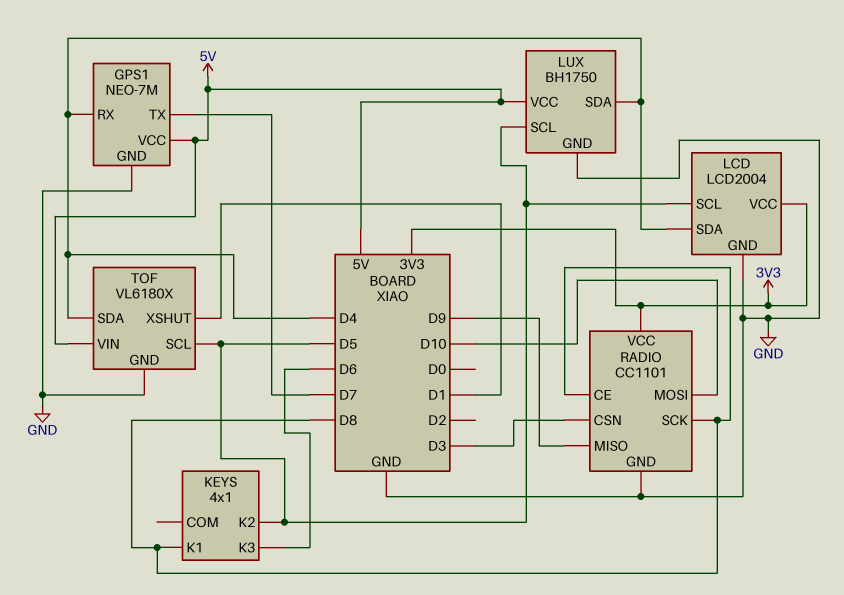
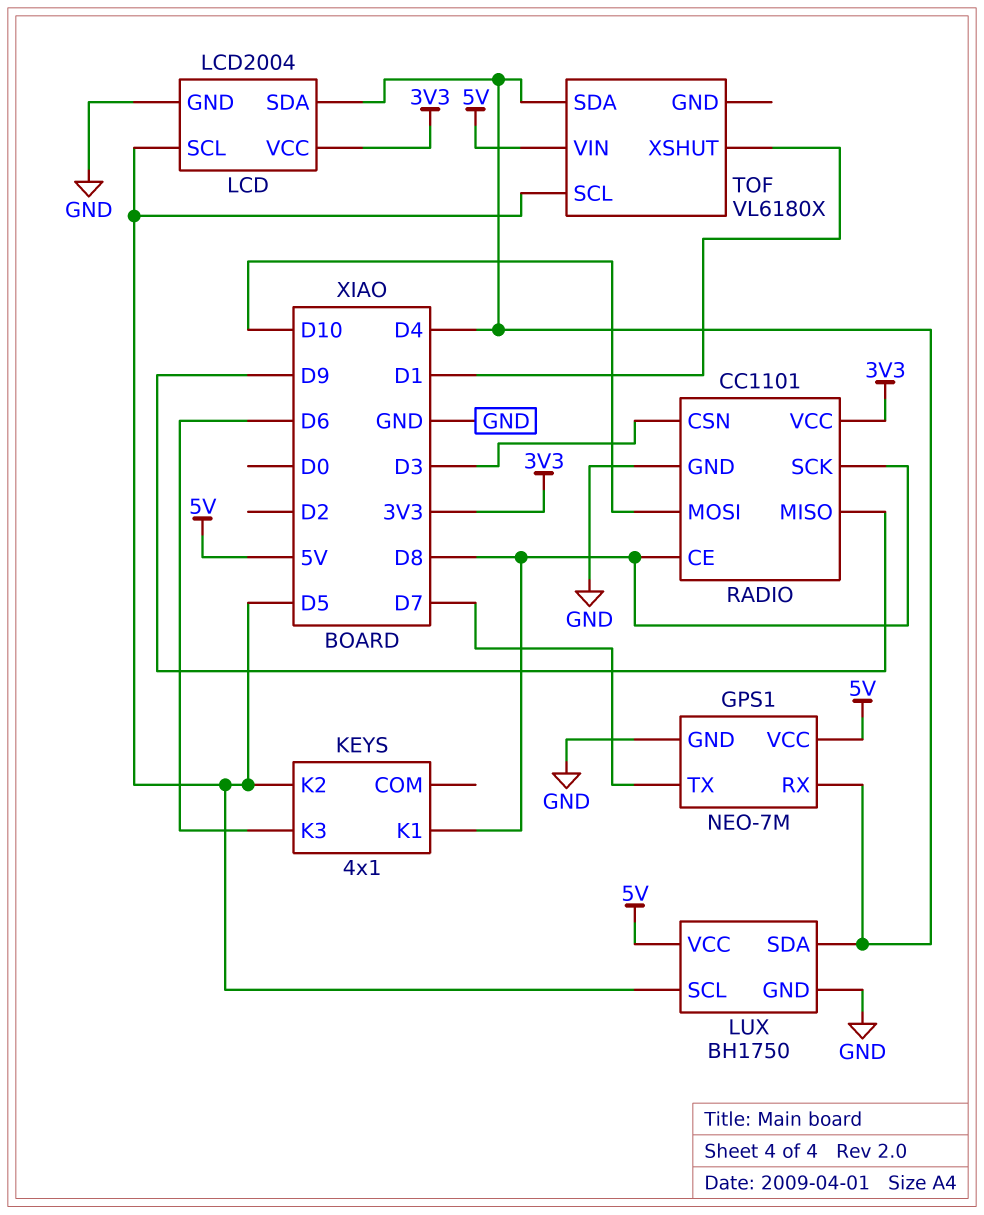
TOF pin GND: GND -> none

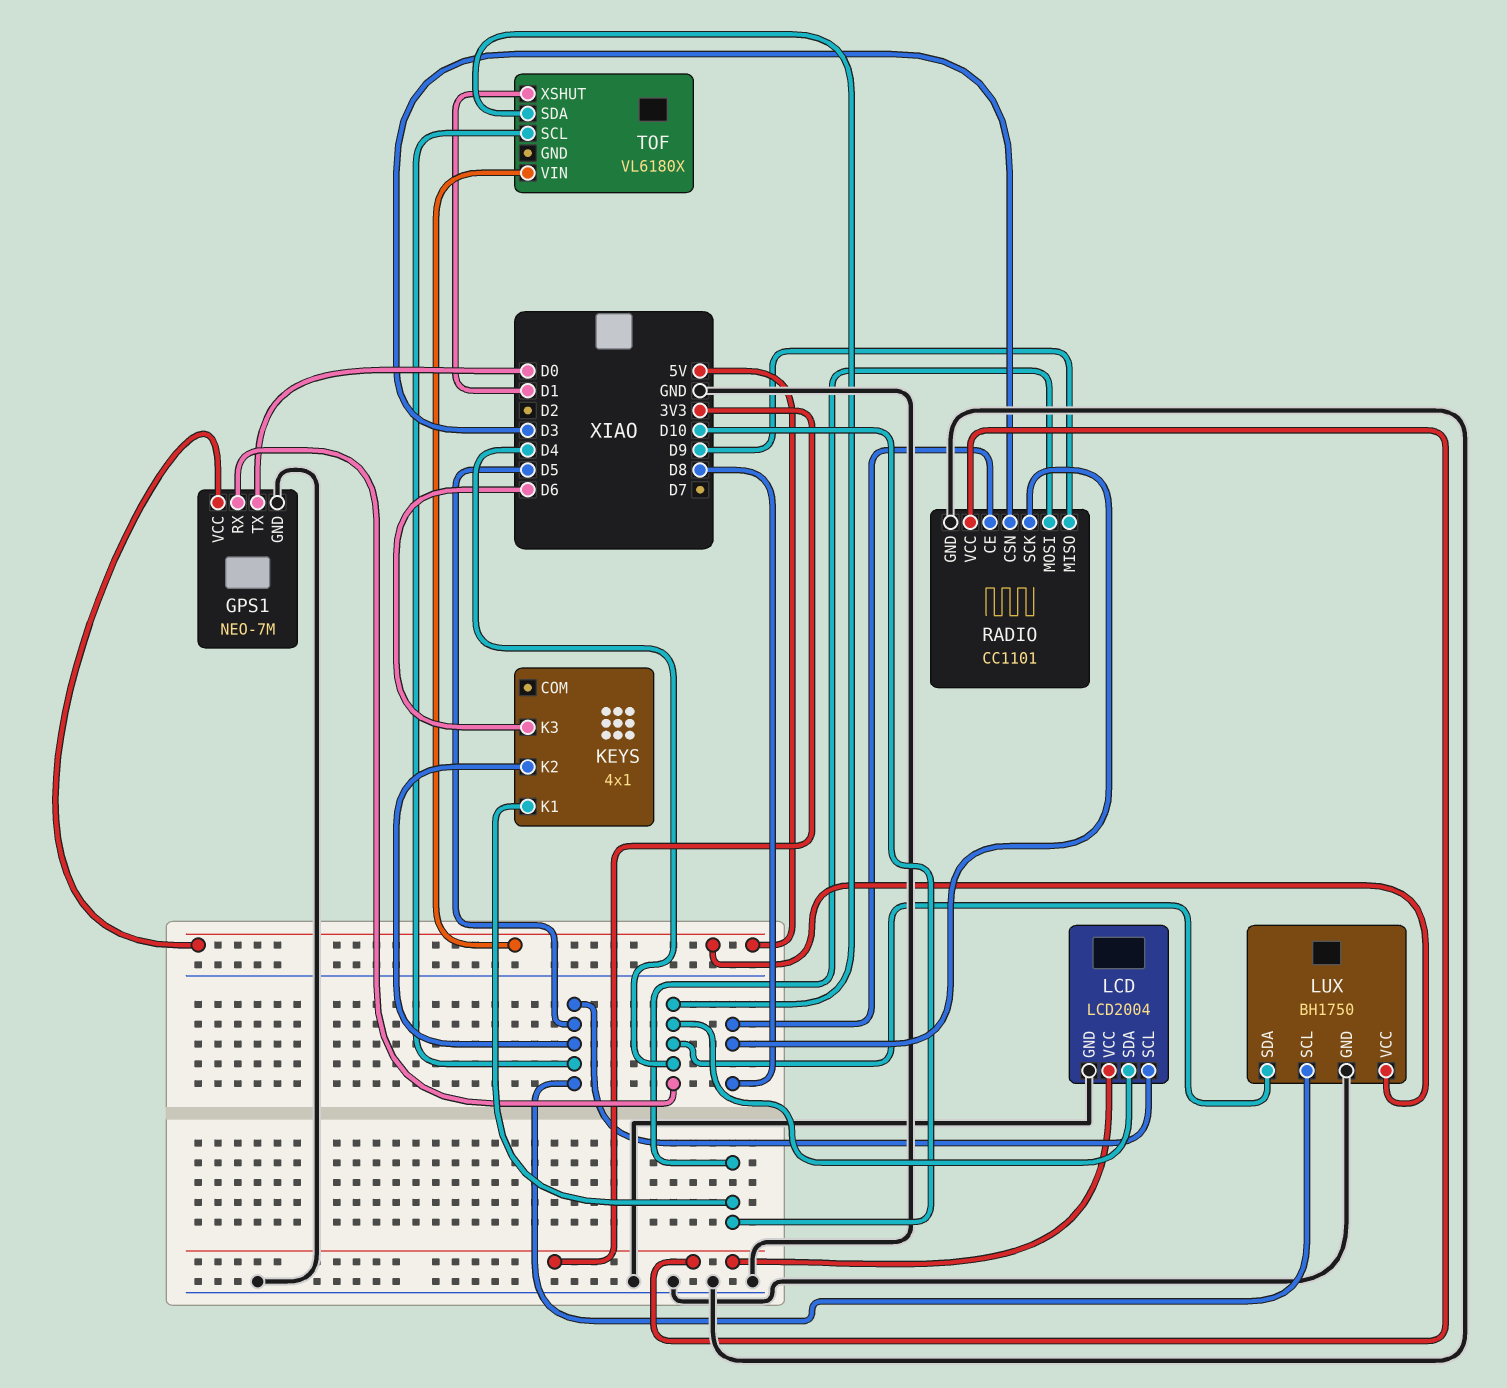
GPS1 pin TX: D7 -> D0
KEYS pin K1: D8 -> D10

